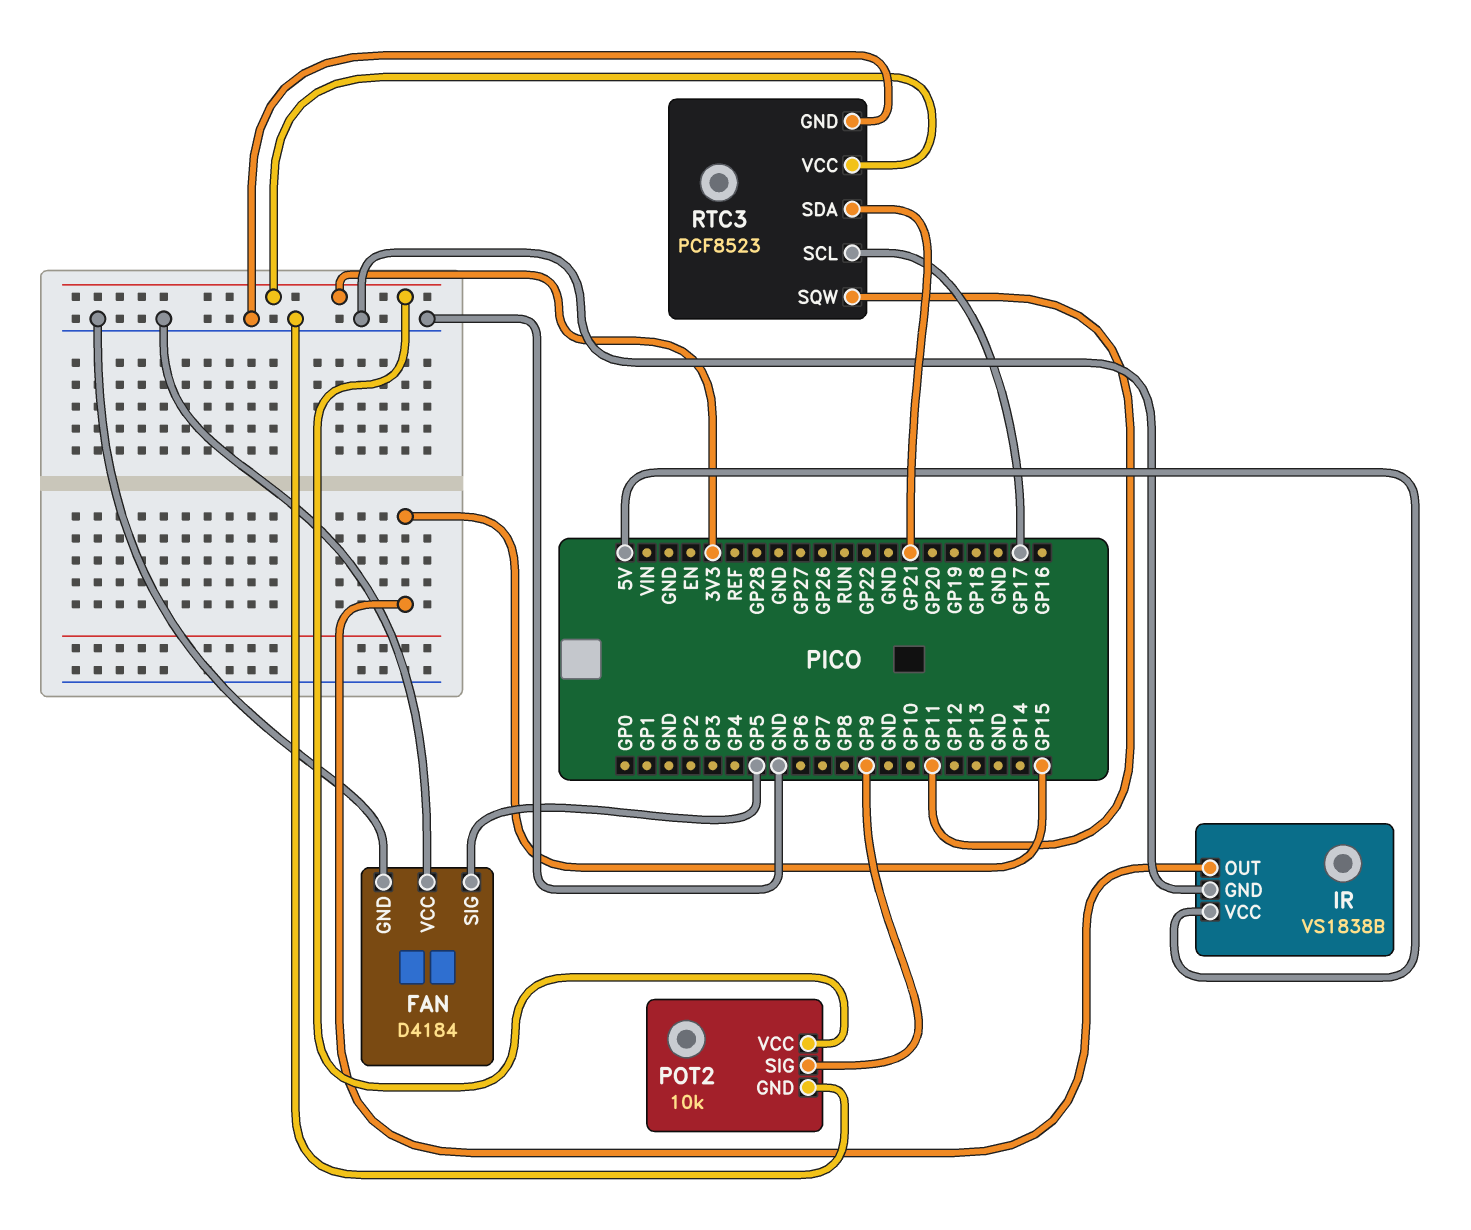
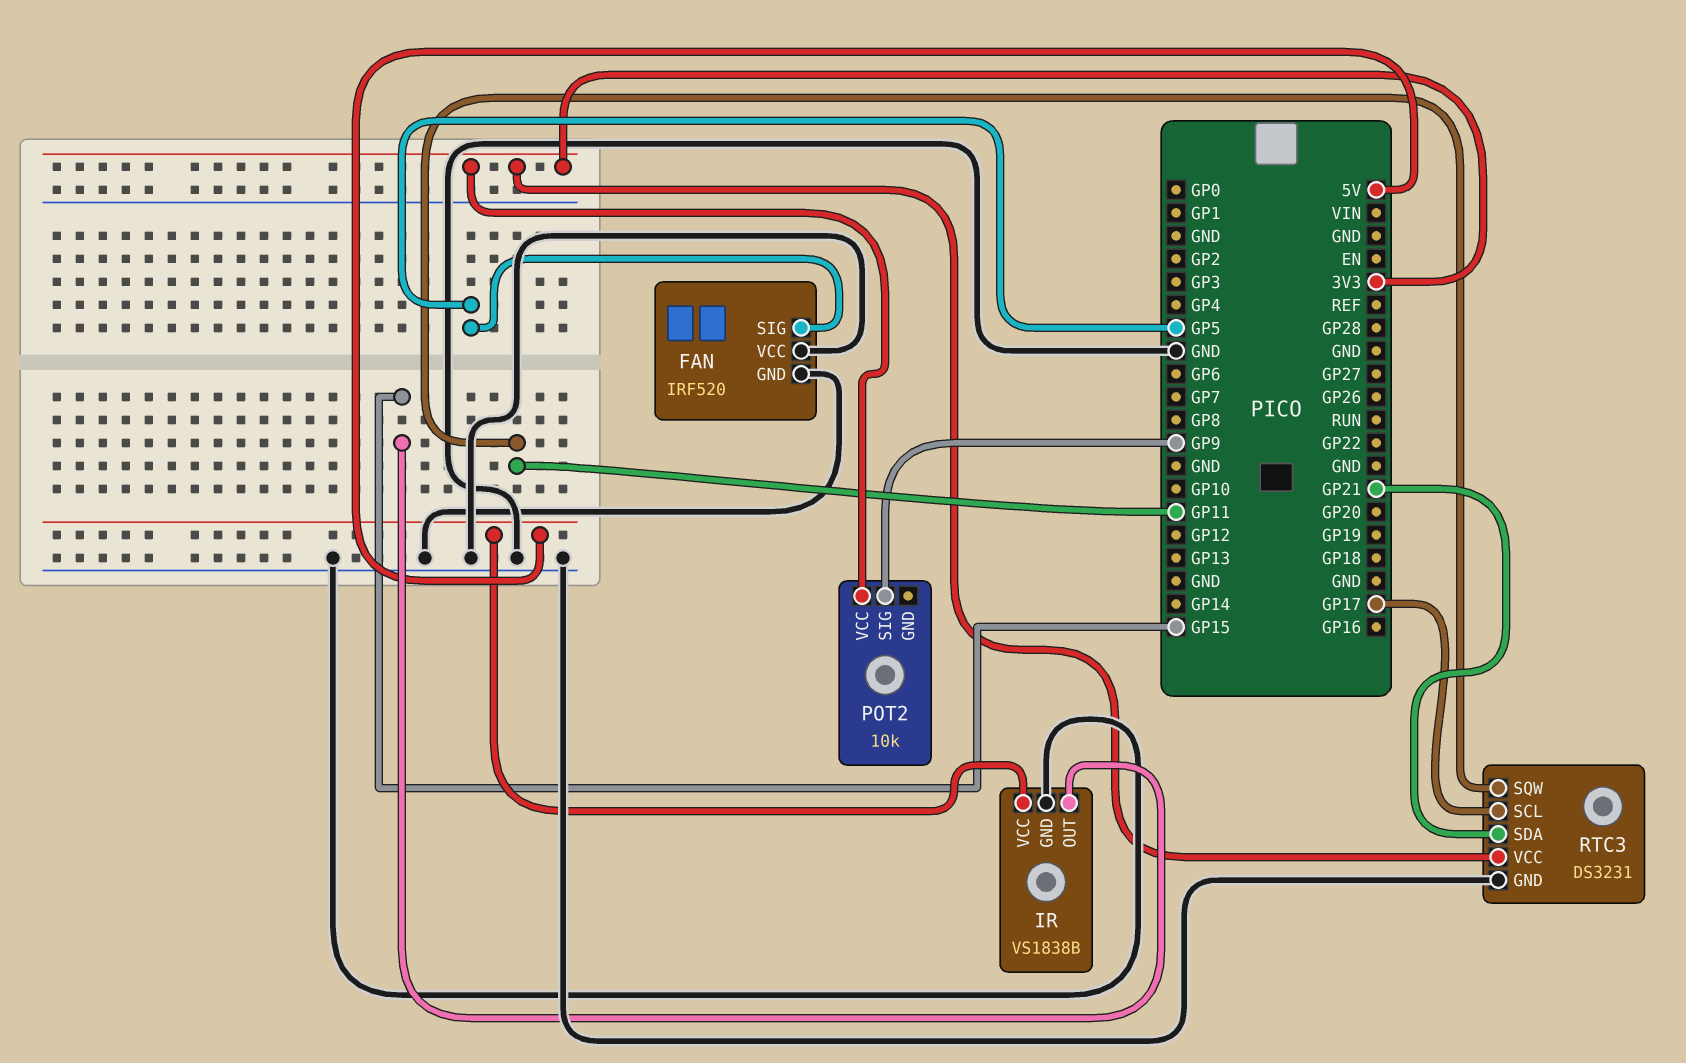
FAN: D4184 -> IRF520
POT2 pin GND: GND -> none
RTC3: PCF8523 -> DS3231

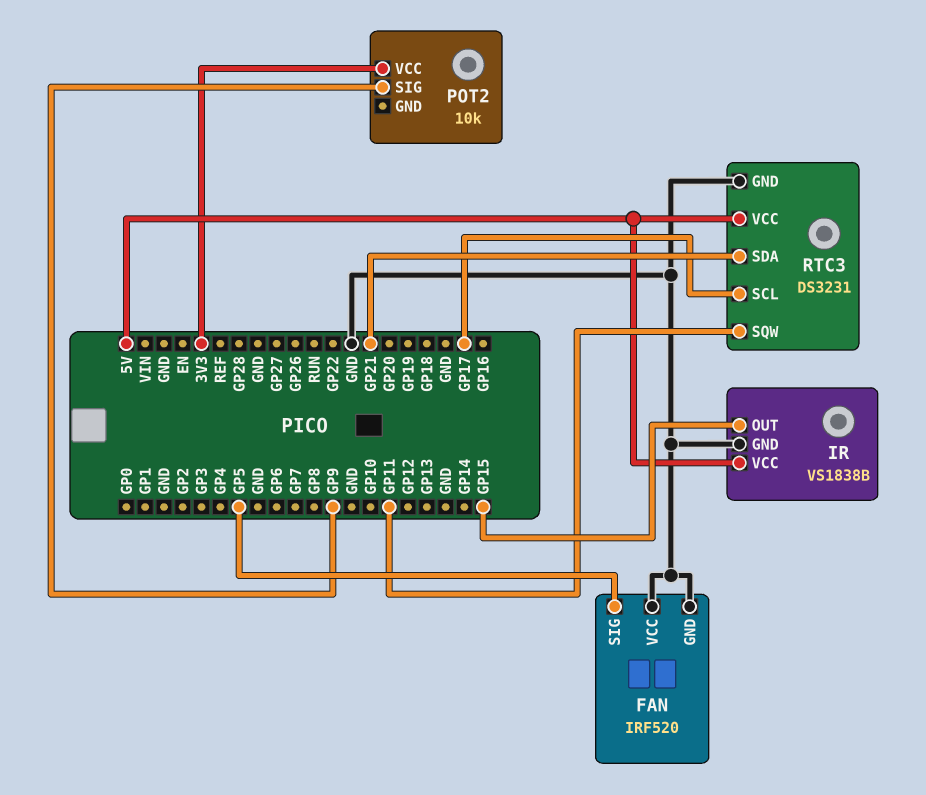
RTC3 pin VCC: 3V3 -> 5V

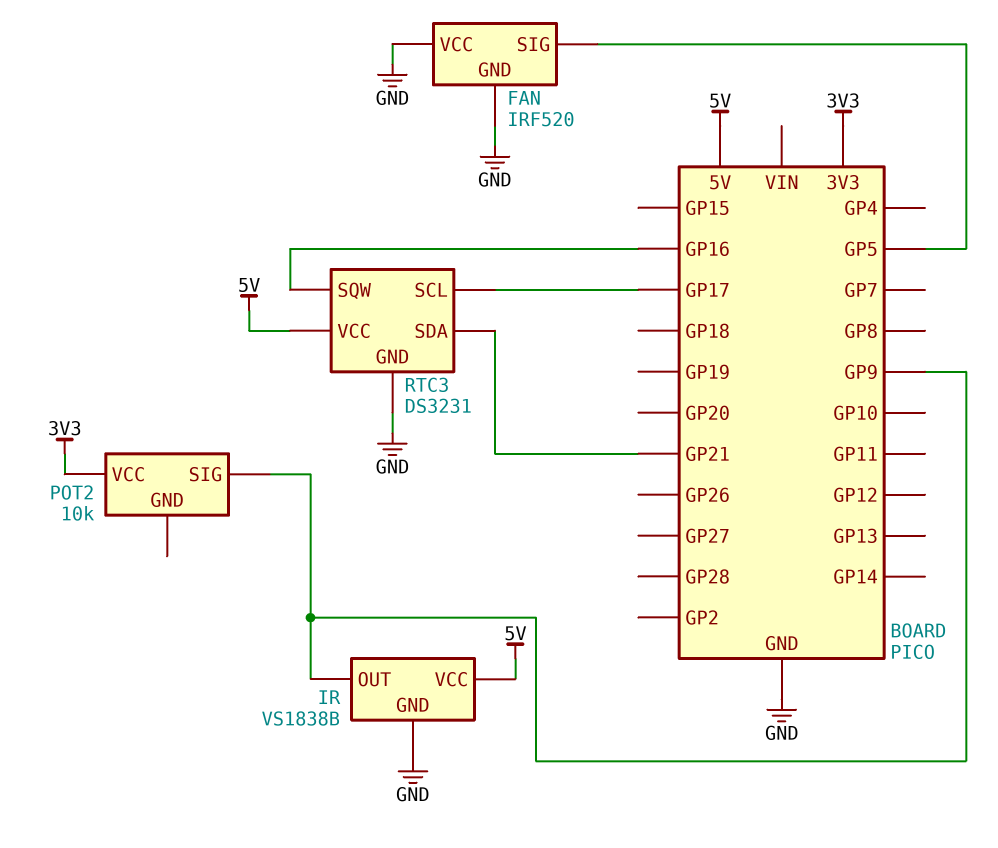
IR pin OUT: GP15 -> GP9
RTC3 pin SQW: GP11 -> GP16

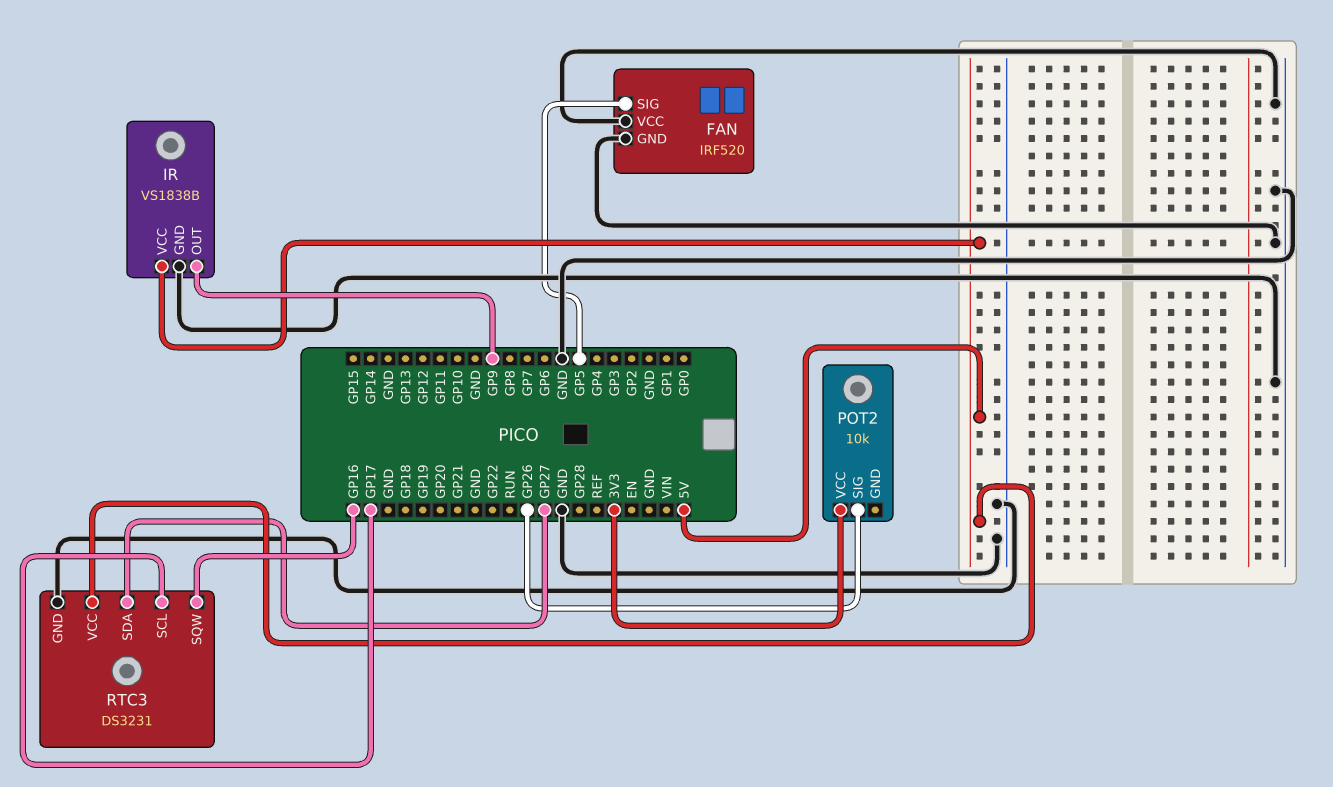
POT2 pin SIG: GP9 -> GP26
RTC3 pin SDA: GP21 -> GP27

